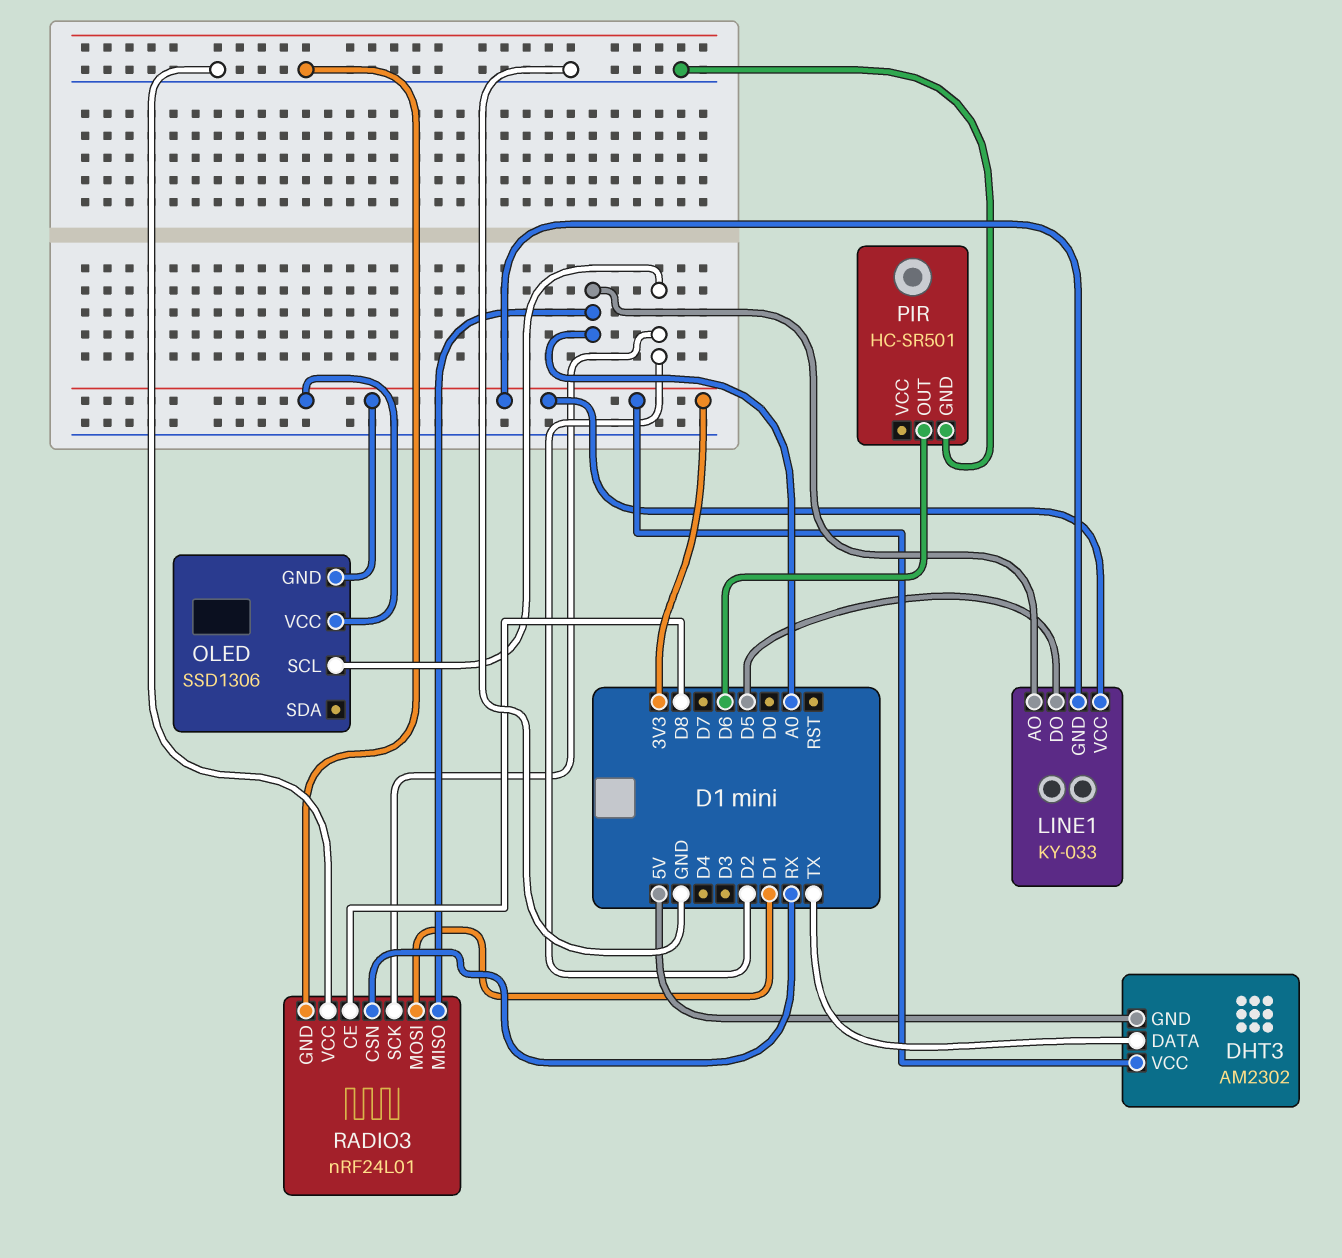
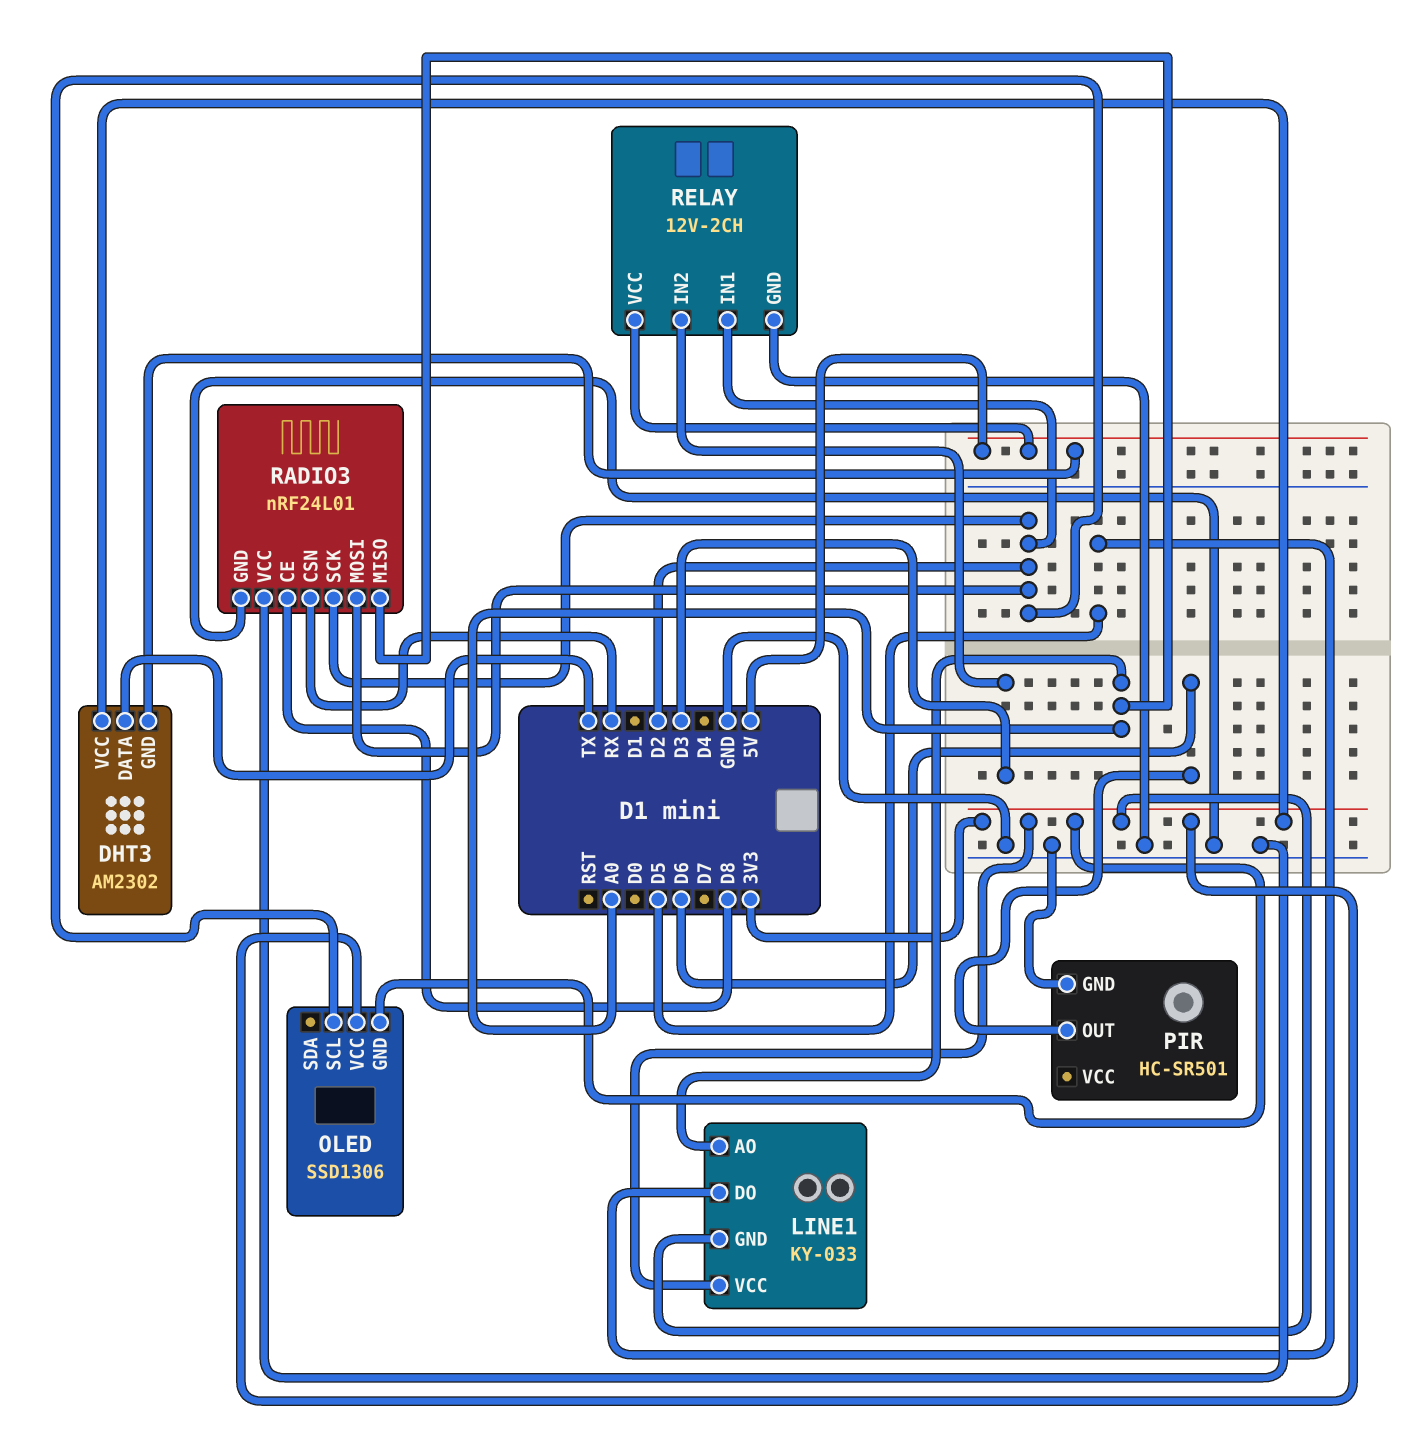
RADIO3 pin MOSI: D1 -> D2
RELAY: none -> 12V-2CH
RELAY pin GND: none -> GND
RELAY pin IN1: none -> D2
RELAY pin IN2: none -> D3
RELAY pin VCC: none -> 5V

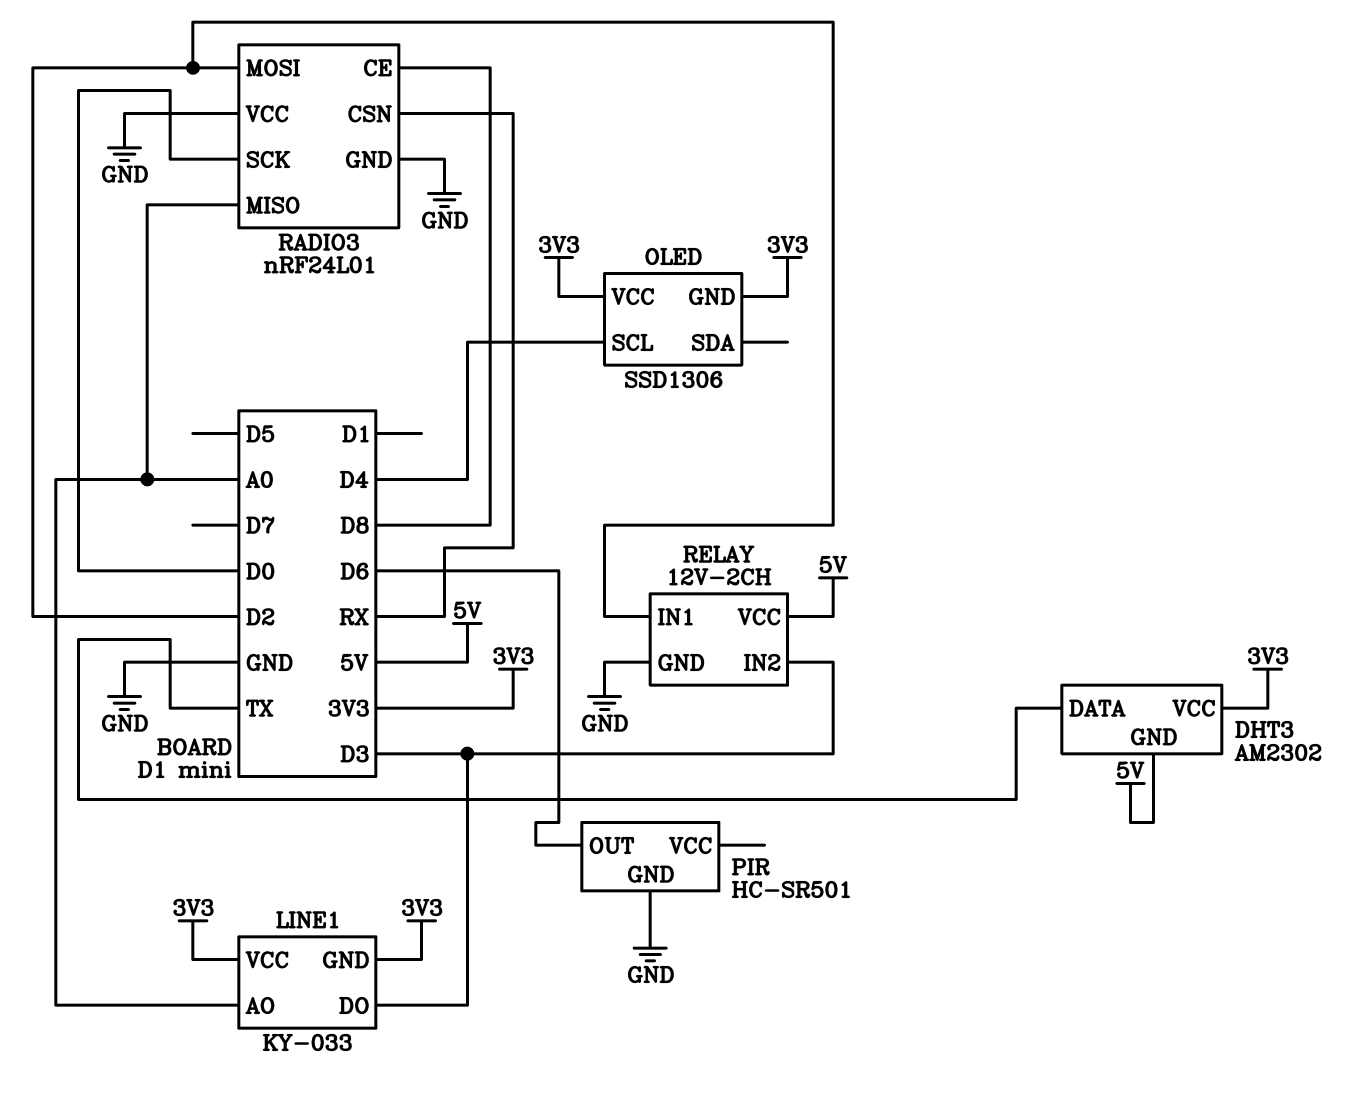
LINE1 pin DO: D5 -> D3
OLED pin SCL: D2 -> D4
RADIO3 pin SCK: D2 -> D0

